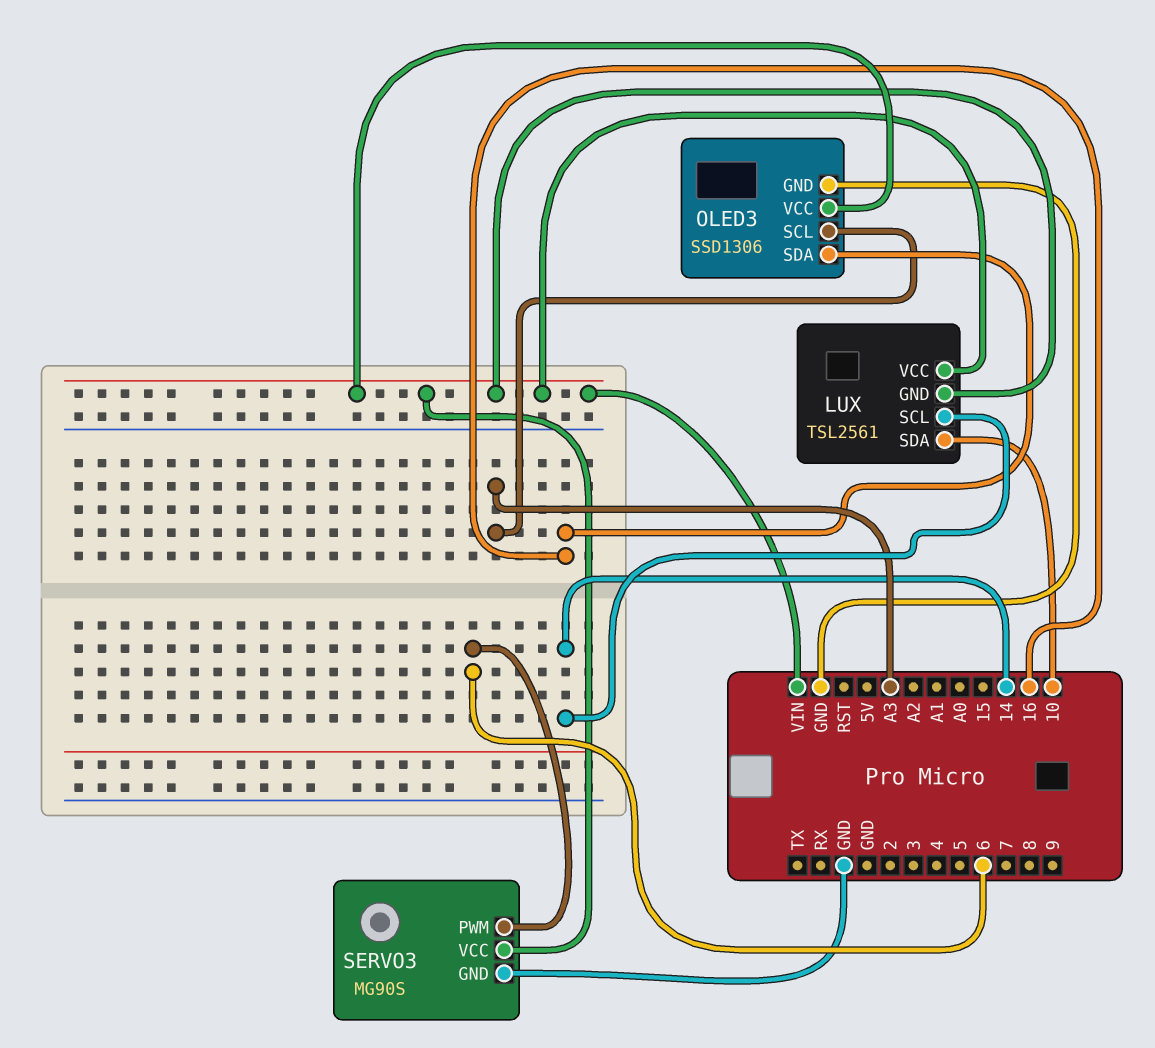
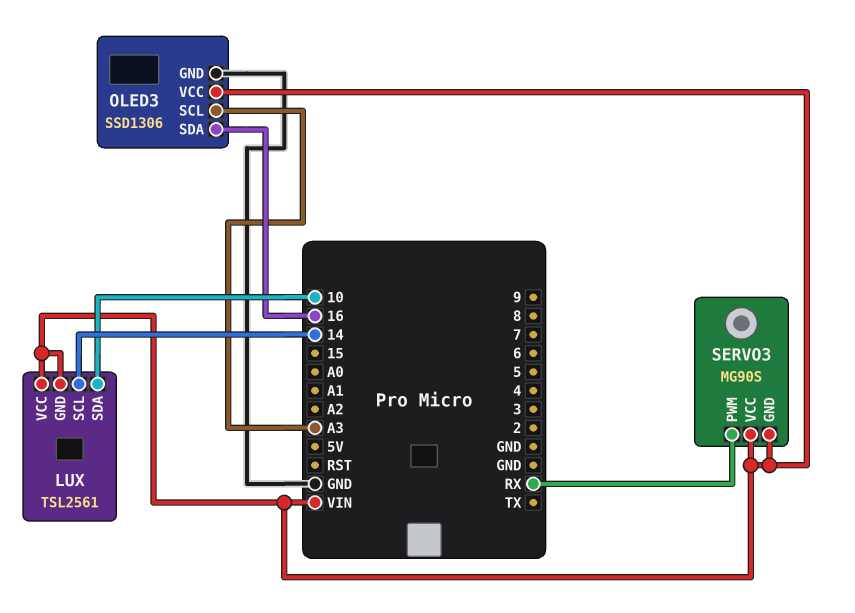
SERVO3 pin GND: GND -> VIN
SERVO3 pin PWM: 6 -> RX

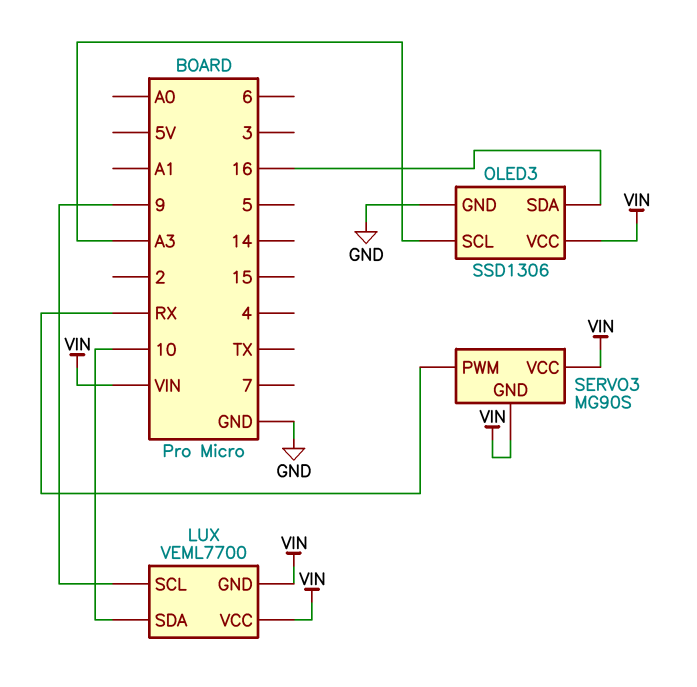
LUX: TSL2561 -> VEML7700
LUX pin SCL: 14 -> 9

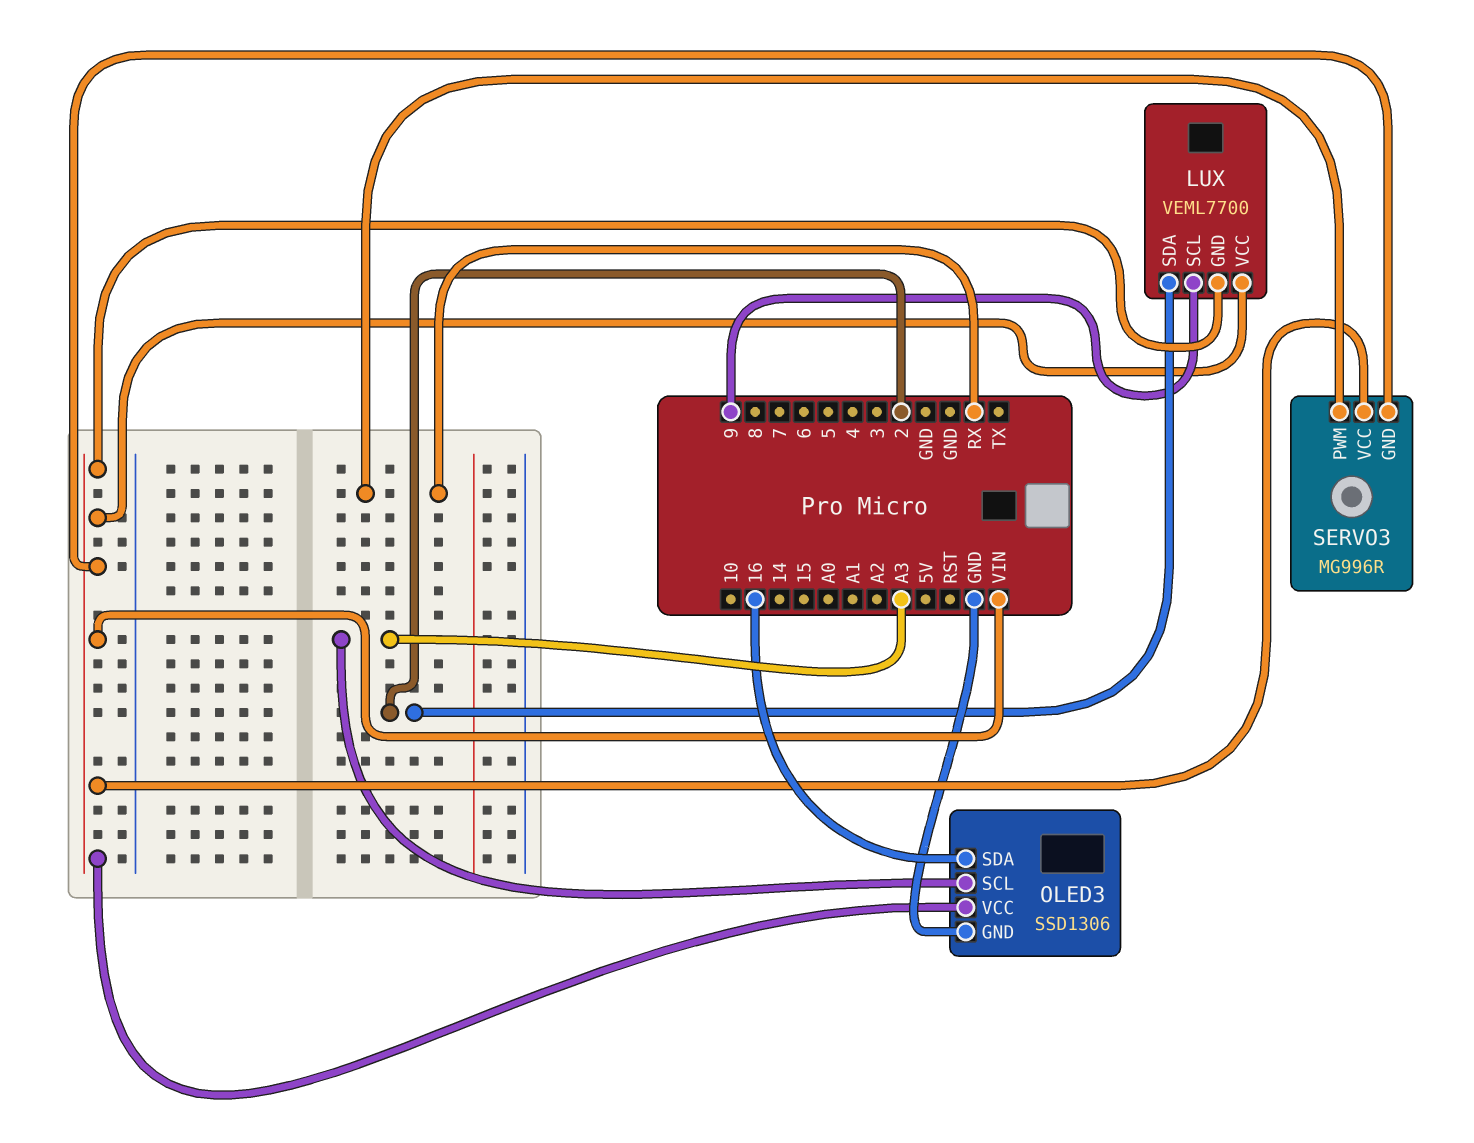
LUX pin SDA: 10 -> 2
SERVO3: MG90S -> MG996R

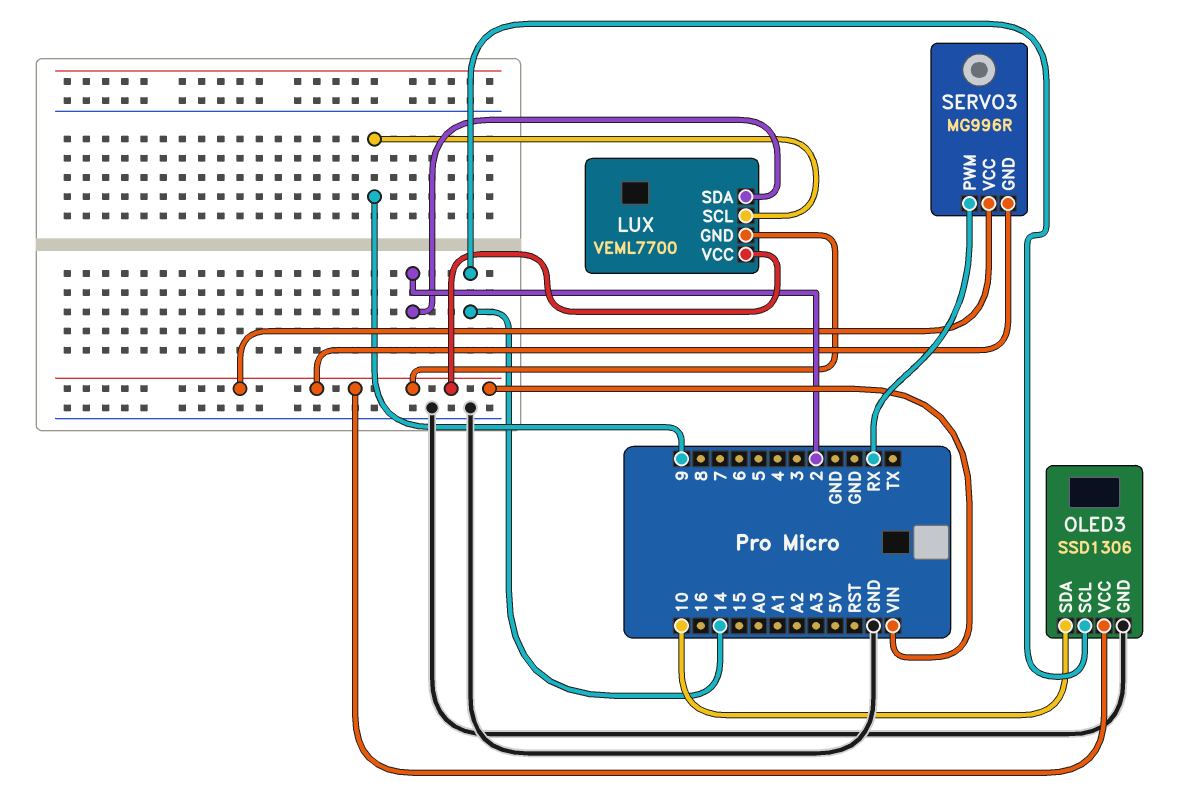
OLED3 pin SCL: A3 -> 14
OLED3 pin SDA: 16 -> 10

